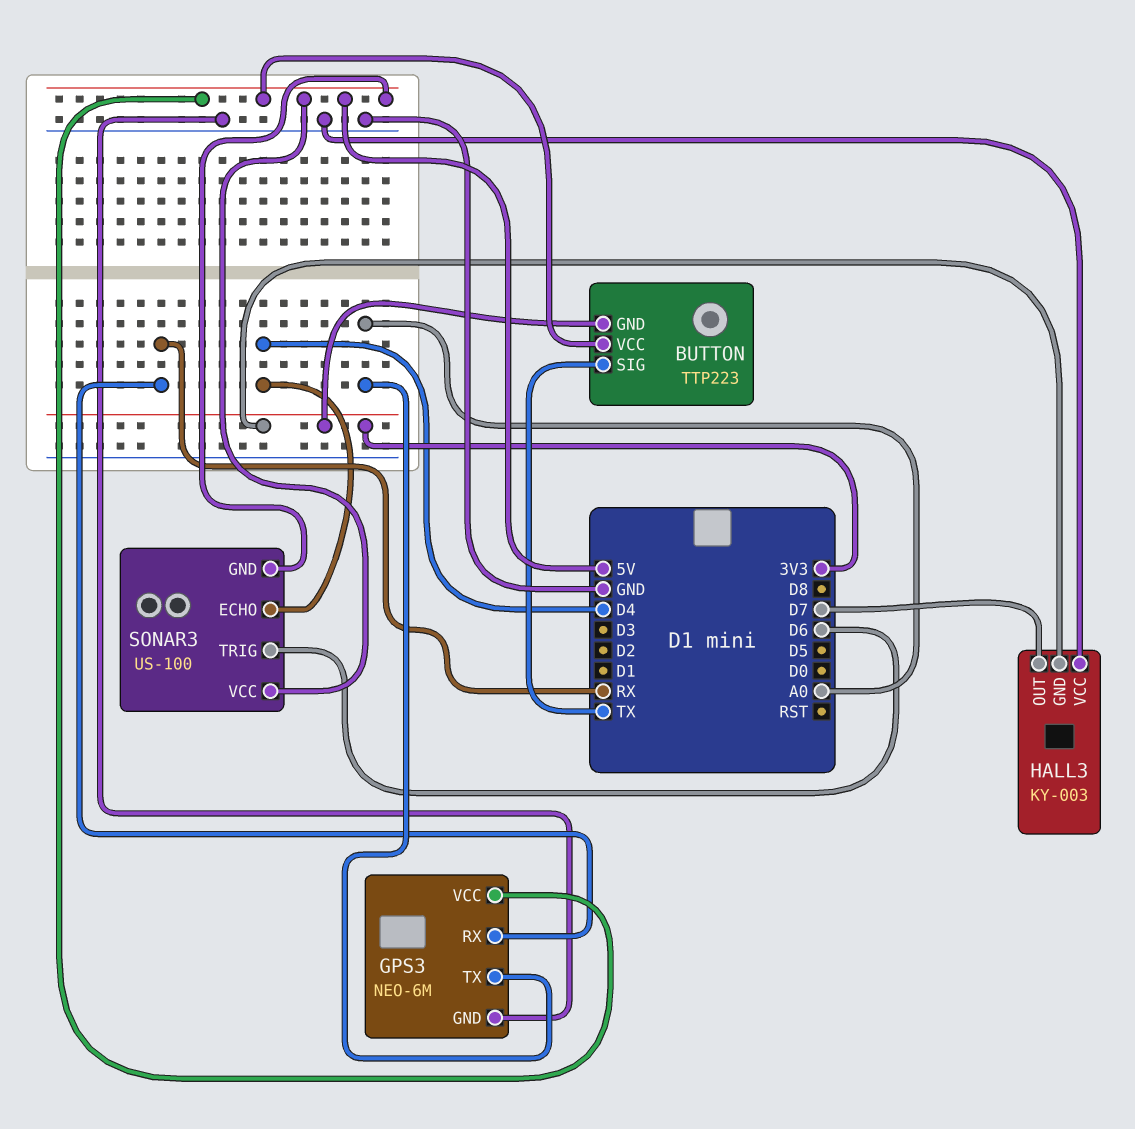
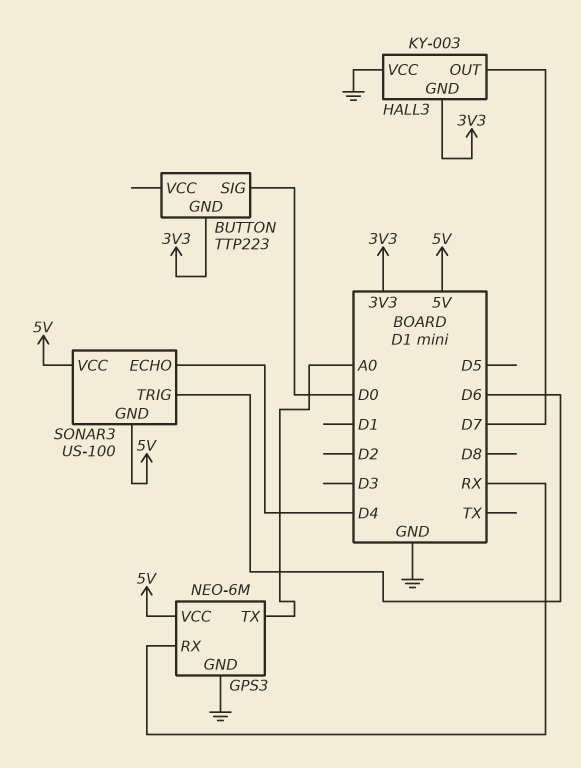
BUTTON pin SIG: TX -> D0
BUTTON pin VCC: 5V -> none

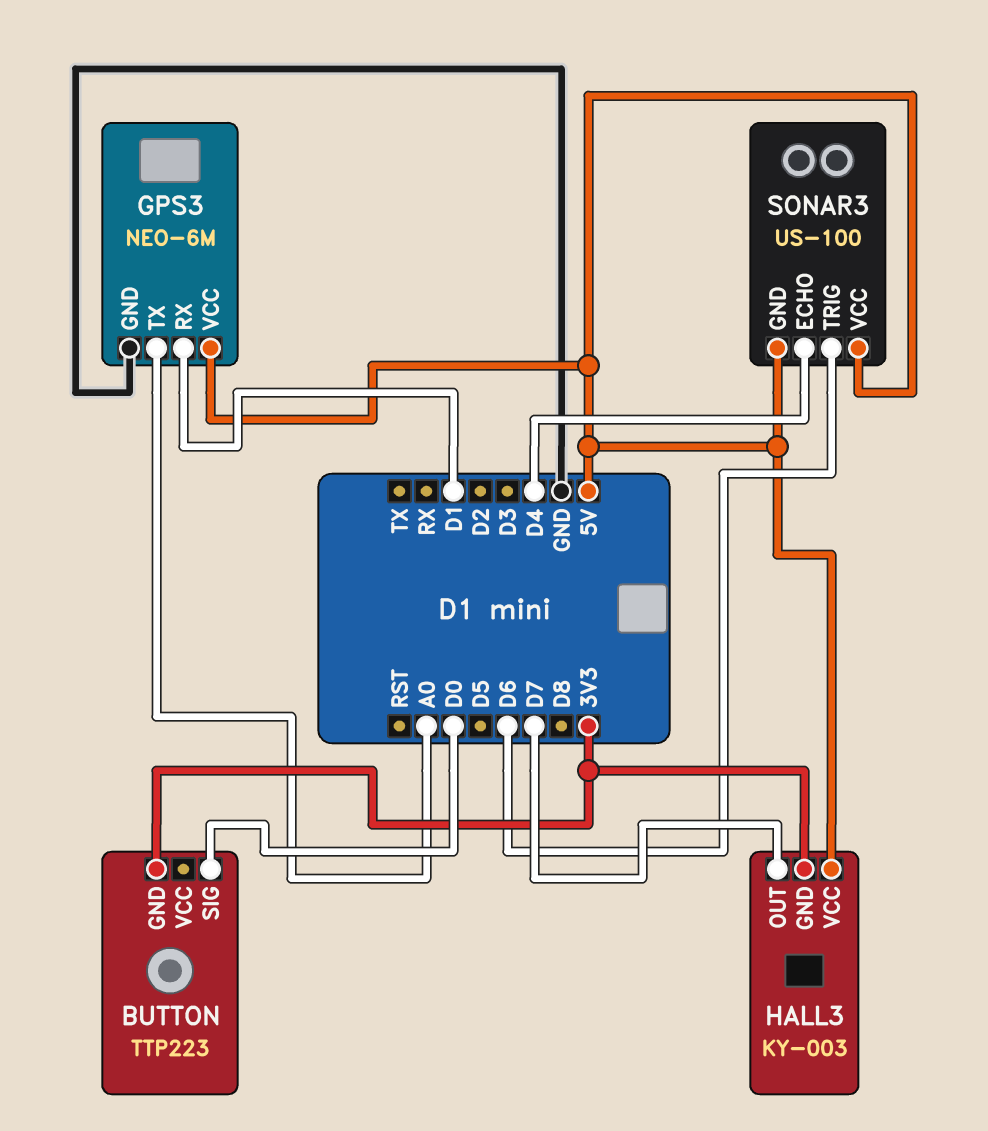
GPS3 pin RX: RX -> D1
HALL3 pin VCC: GND -> 5V

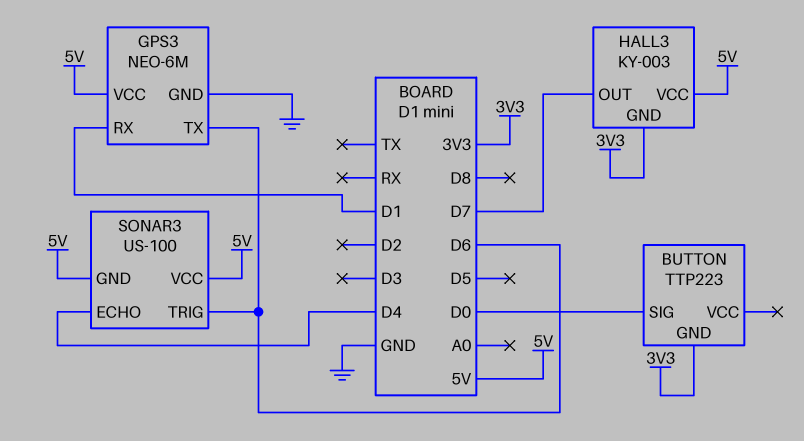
GPS3 pin TX: A0 -> D6

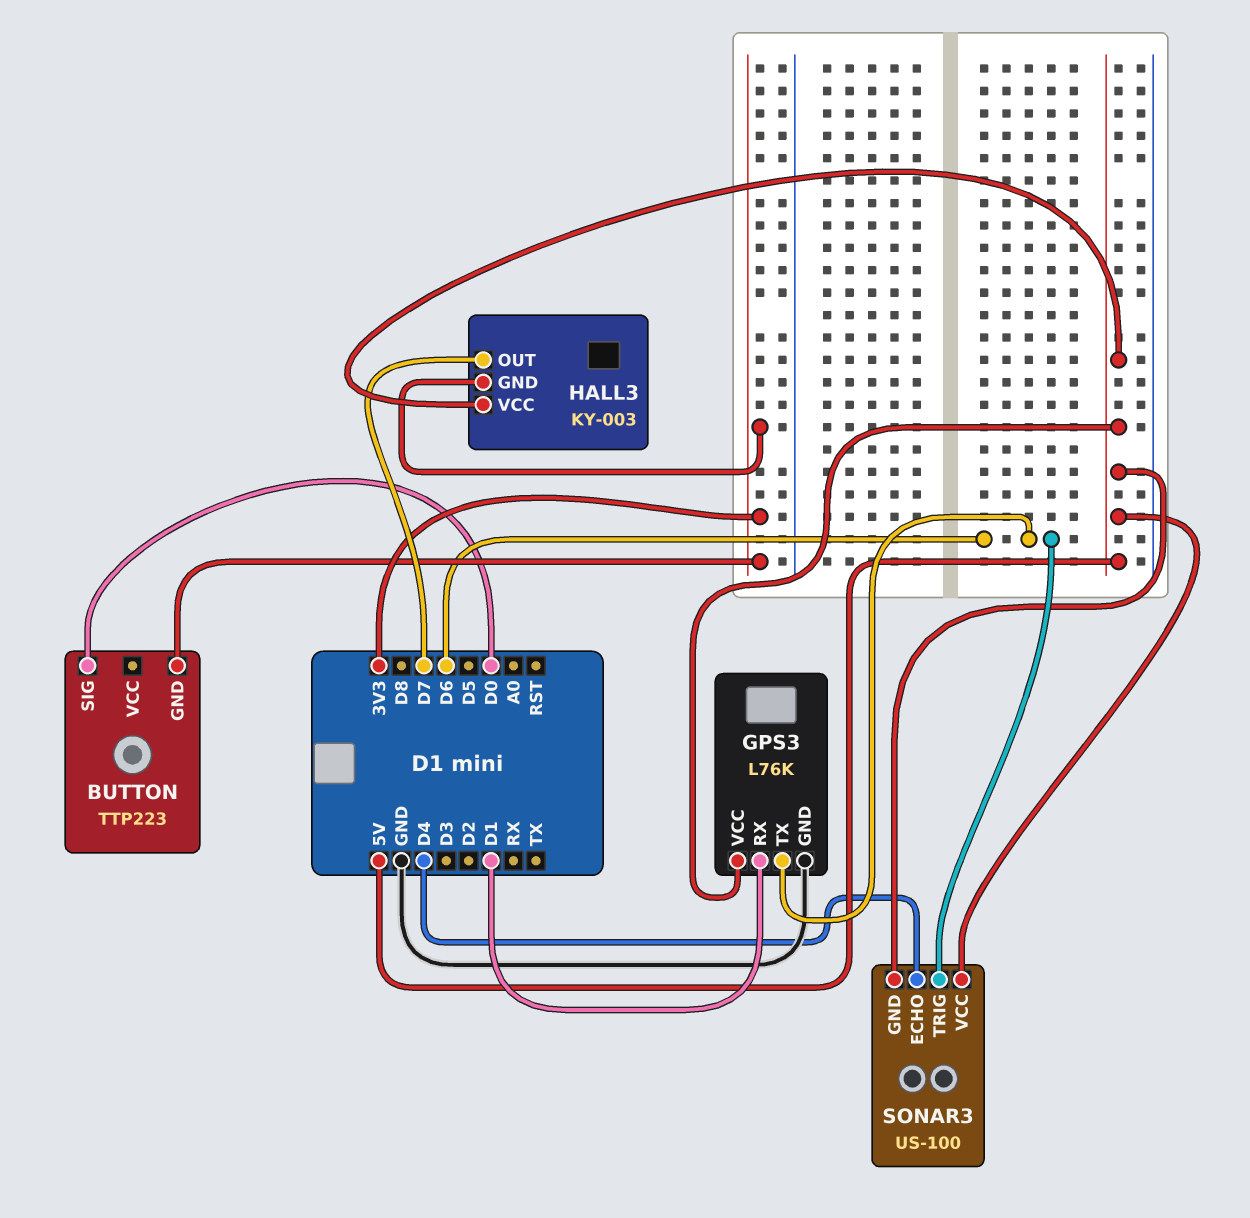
GPS3: NEO-6M -> L76K

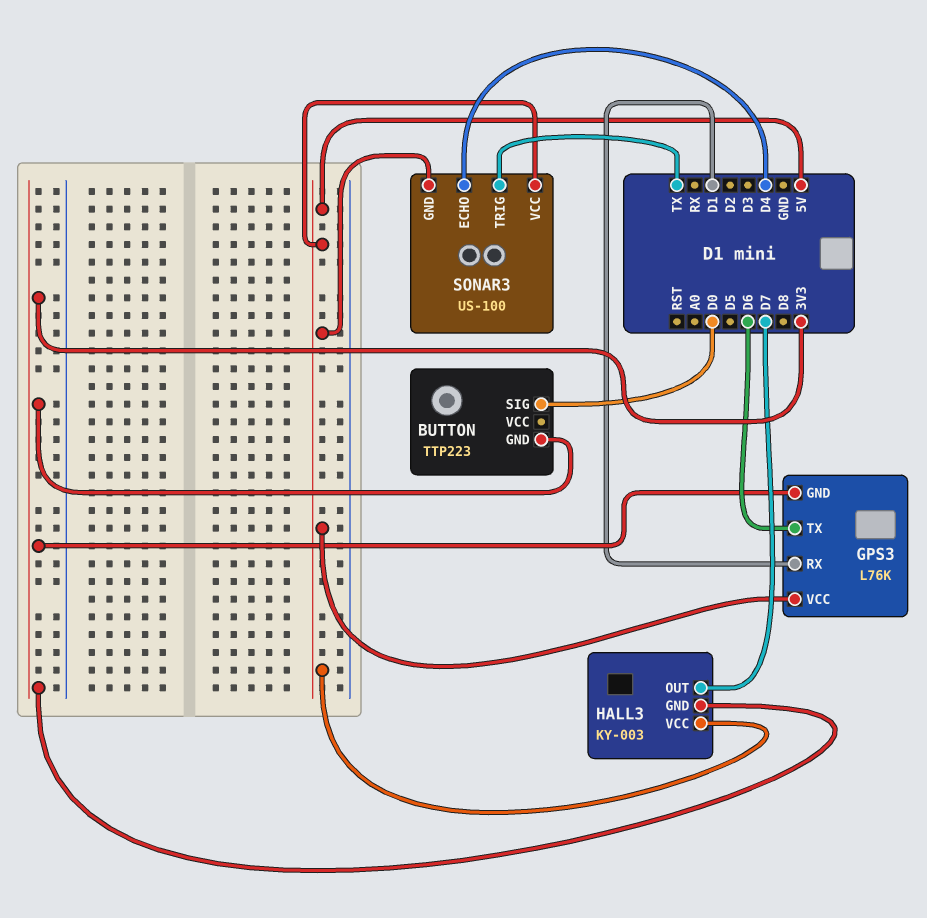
GPS3 pin GND: GND -> 3V3
SONAR3 pin TRIG: D6 -> TX

